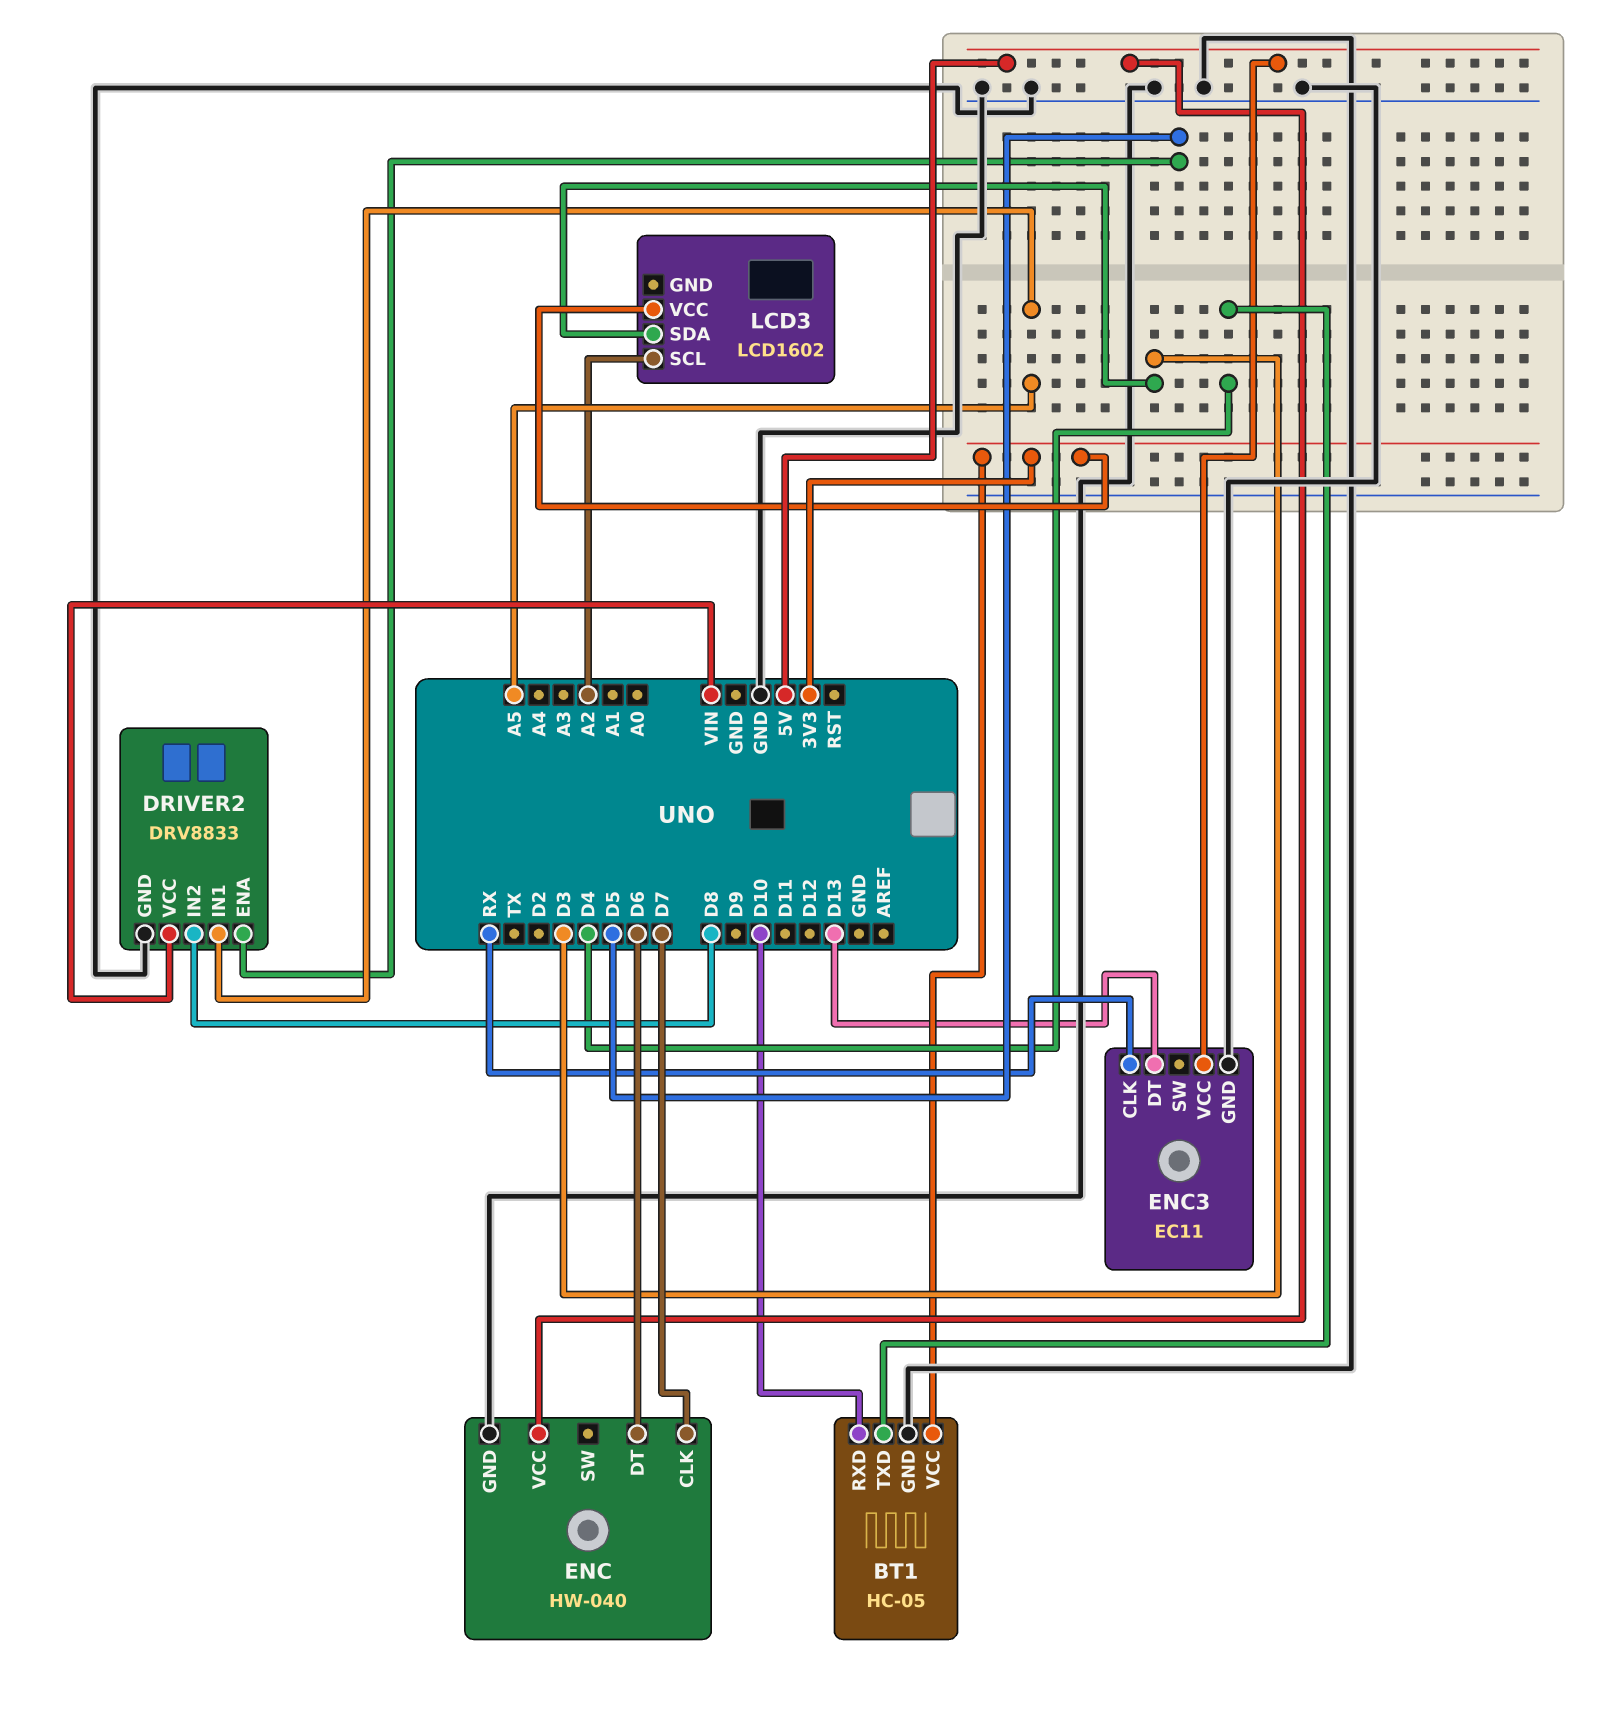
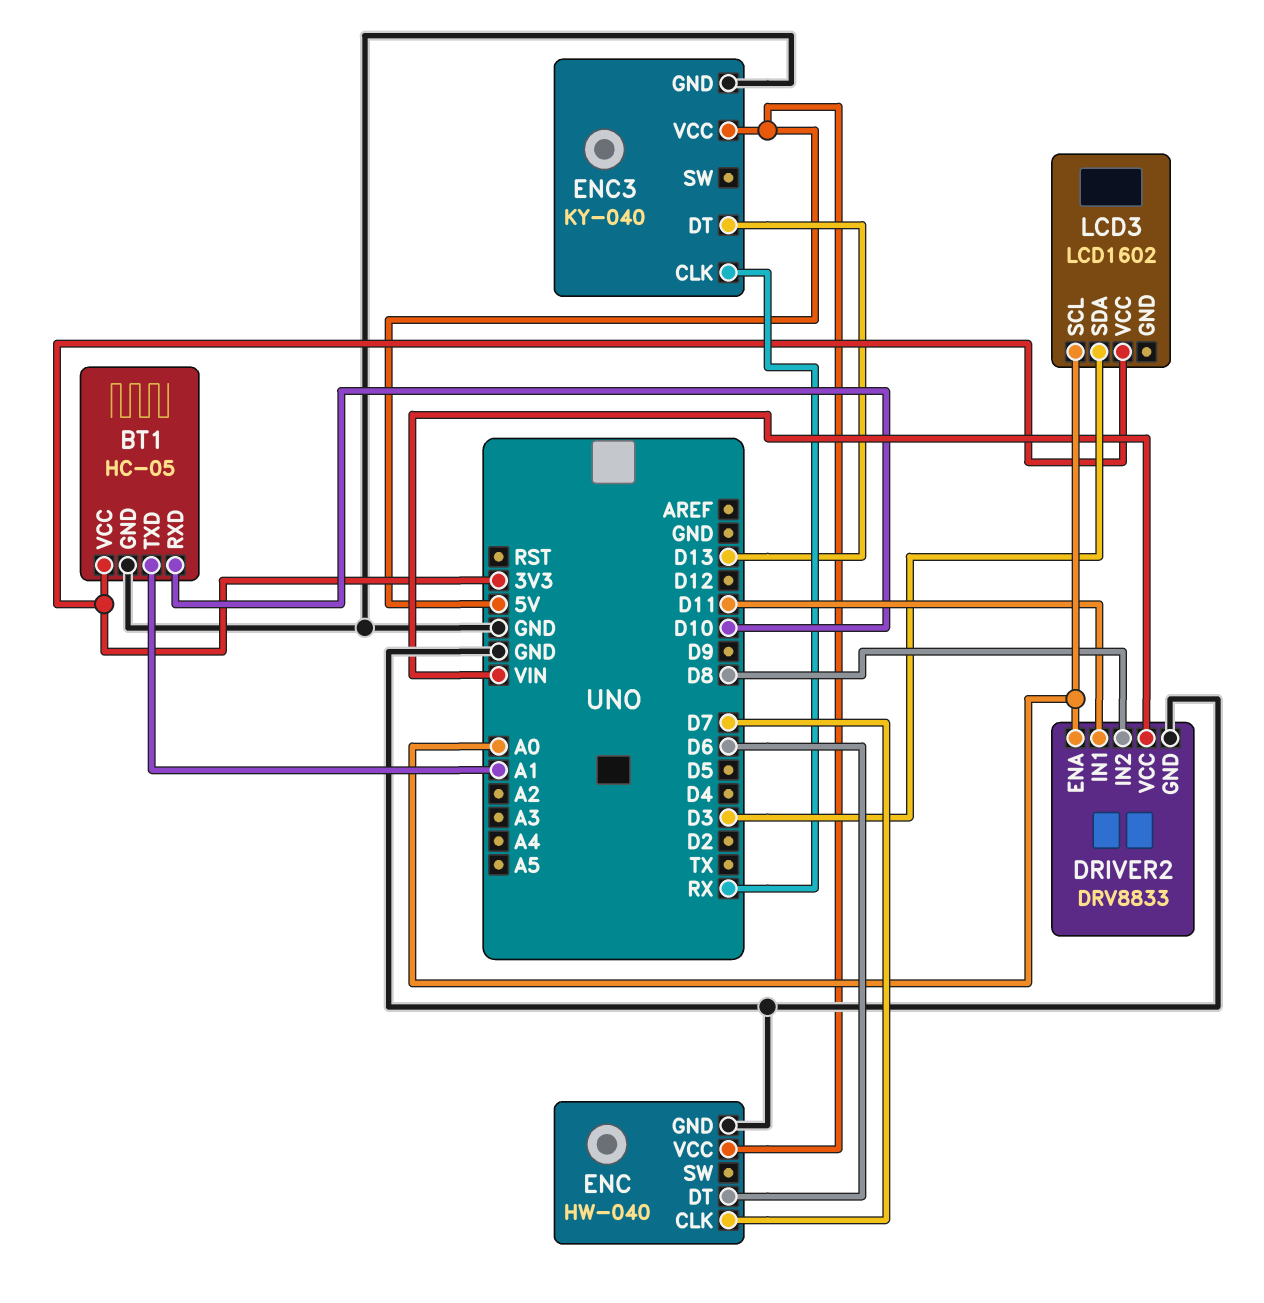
BT1 pin TXD: D4 -> A1
DRIVER2 pin ENA: D5 -> A0
DRIVER2 pin IN1: A5 -> D11
ENC3: EC11 -> KY-040
LCD3 pin SCL: A2 -> A0

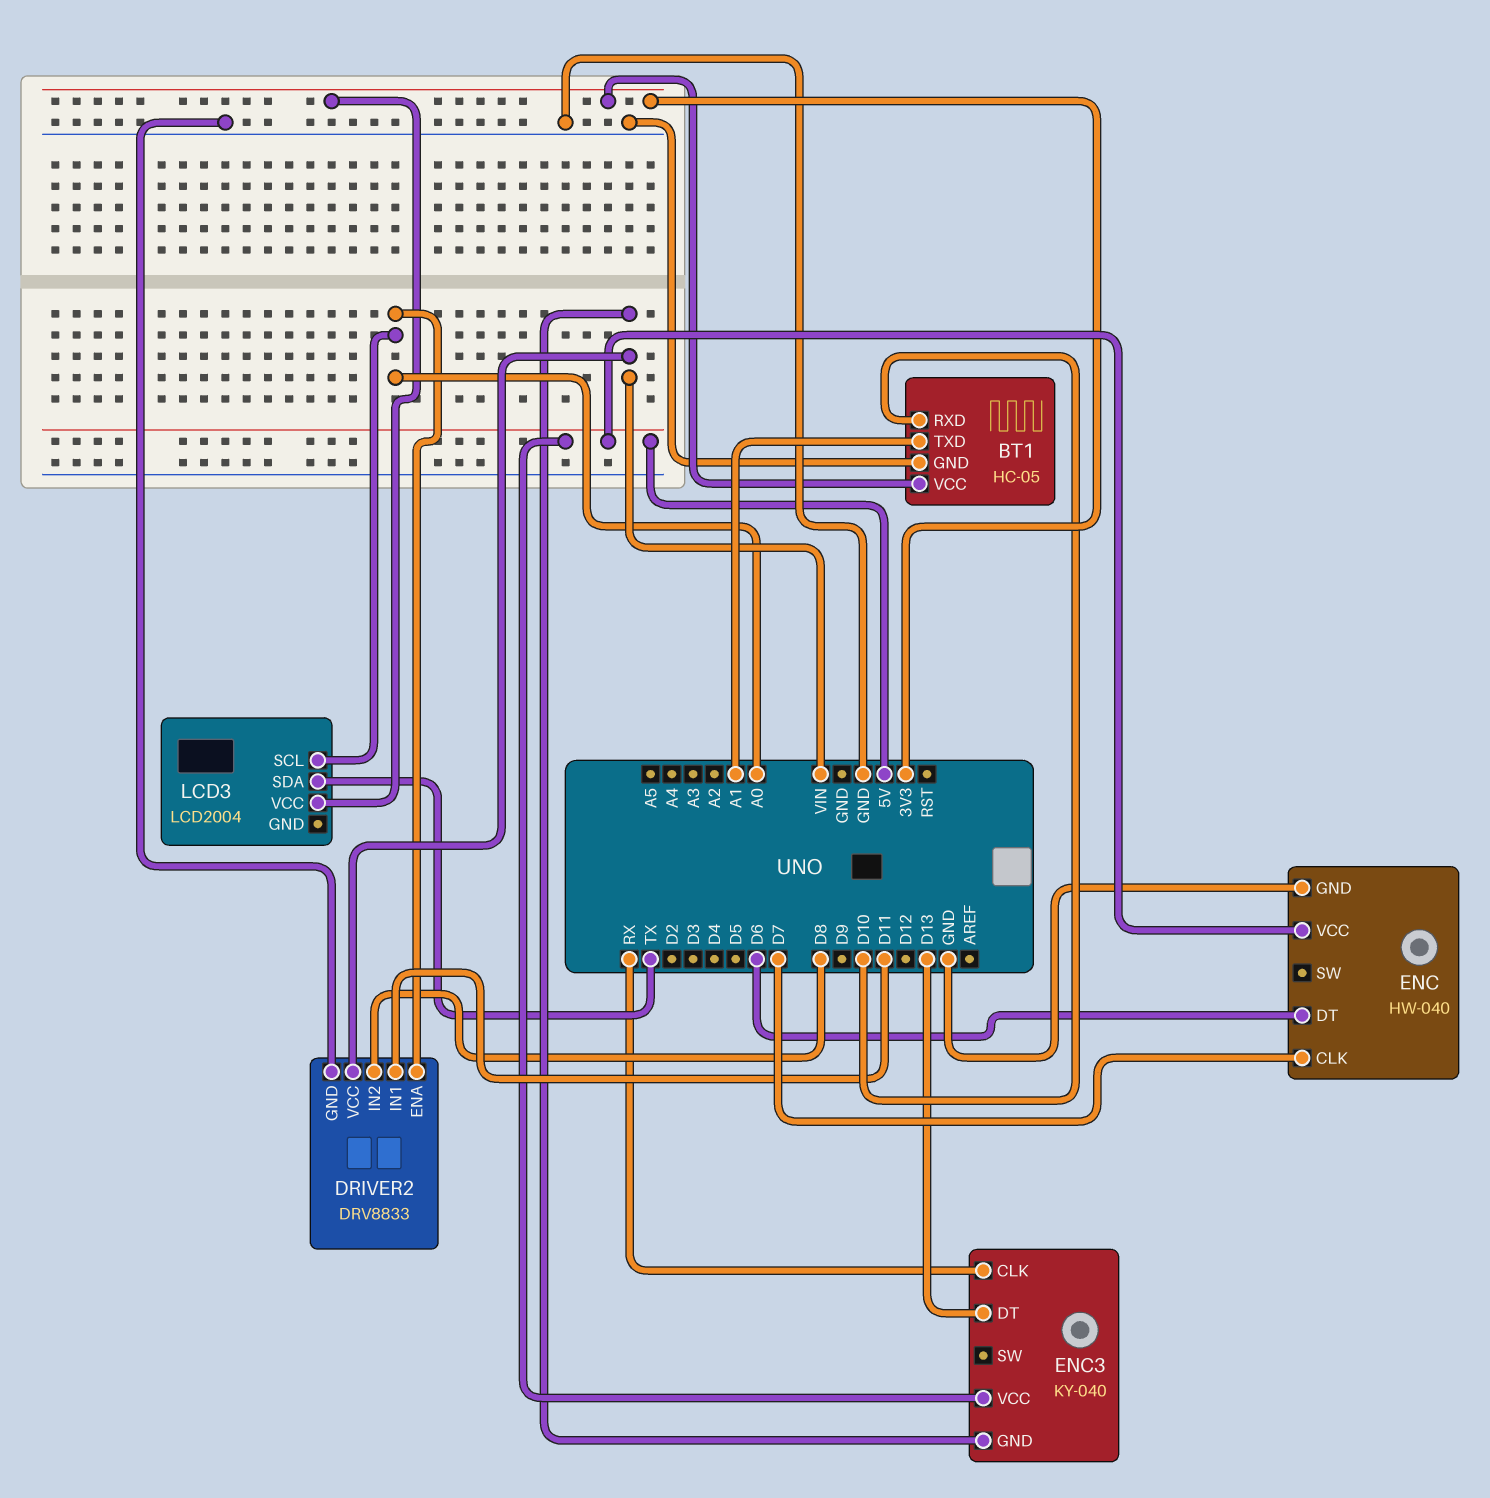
ENC3 pin GND: GND -> VIN
LCD3: LCD1602 -> LCD2004
LCD3 pin SDA: D3 -> TX

